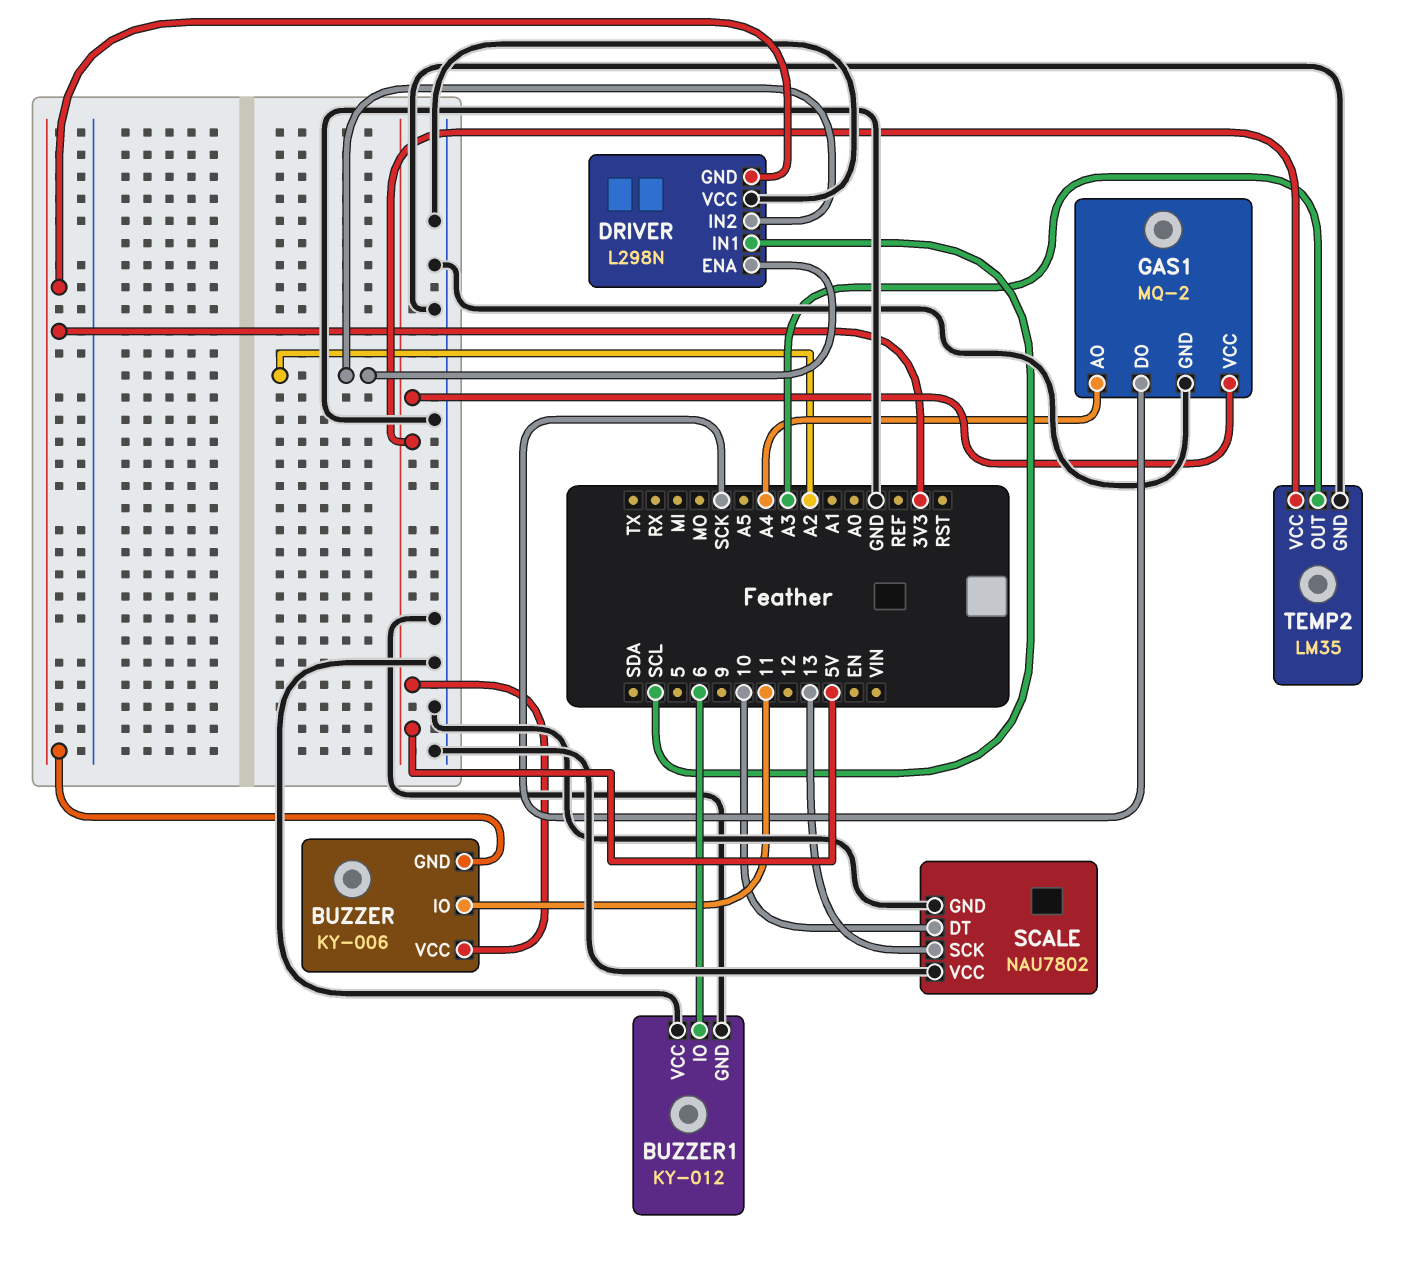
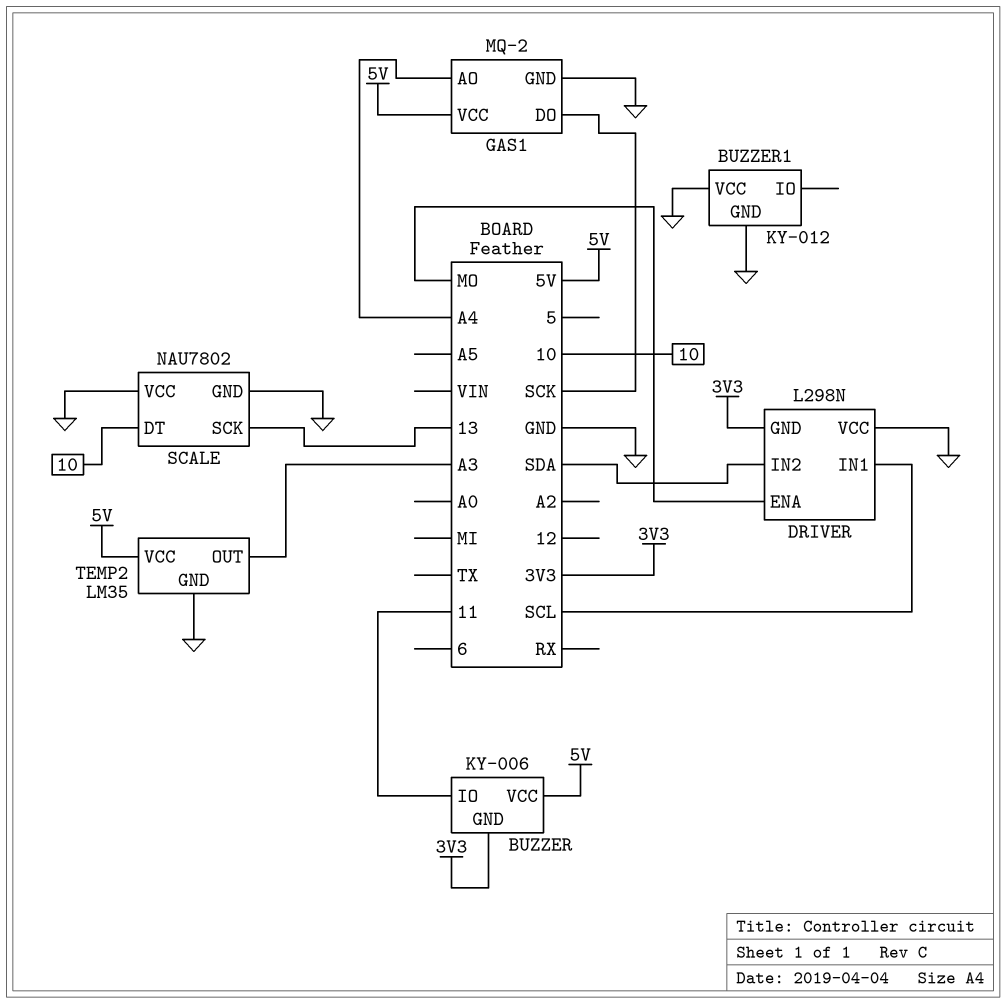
BUZZER1 pin IO: 6 -> none
DRIVER pin ENA: A2 -> MO
DRIVER pin IN2: A2 -> SDA

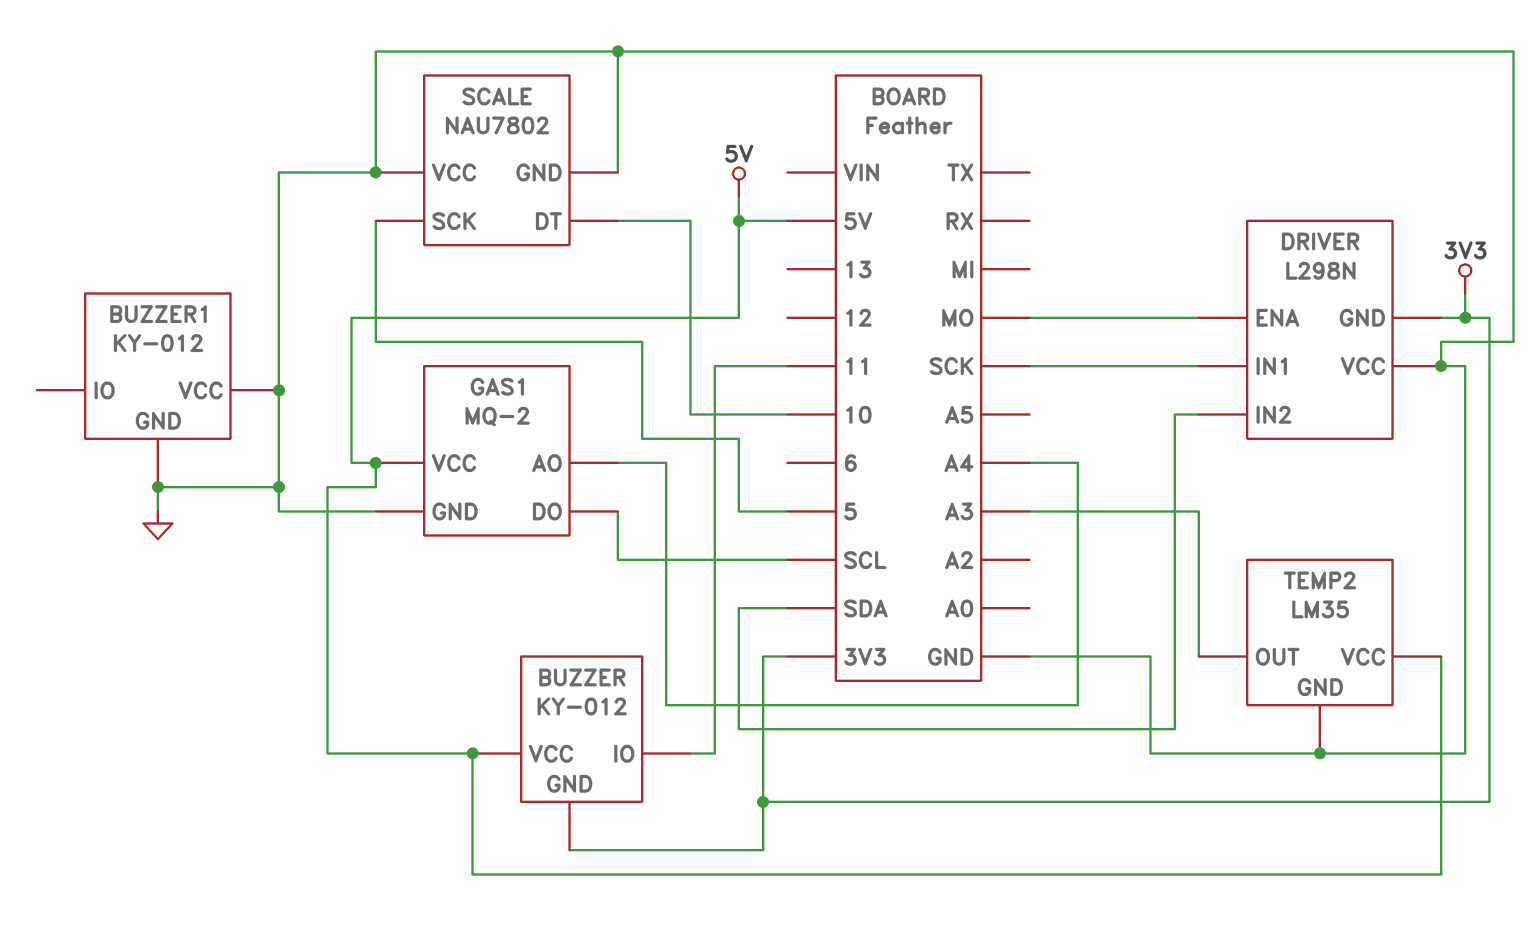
BUZZER: KY-006 -> KY-012
DRIVER pin IN1: SCL -> SCK
GAS1 pin DO: SCK -> SCL
SCALE pin SCK: 13 -> 5

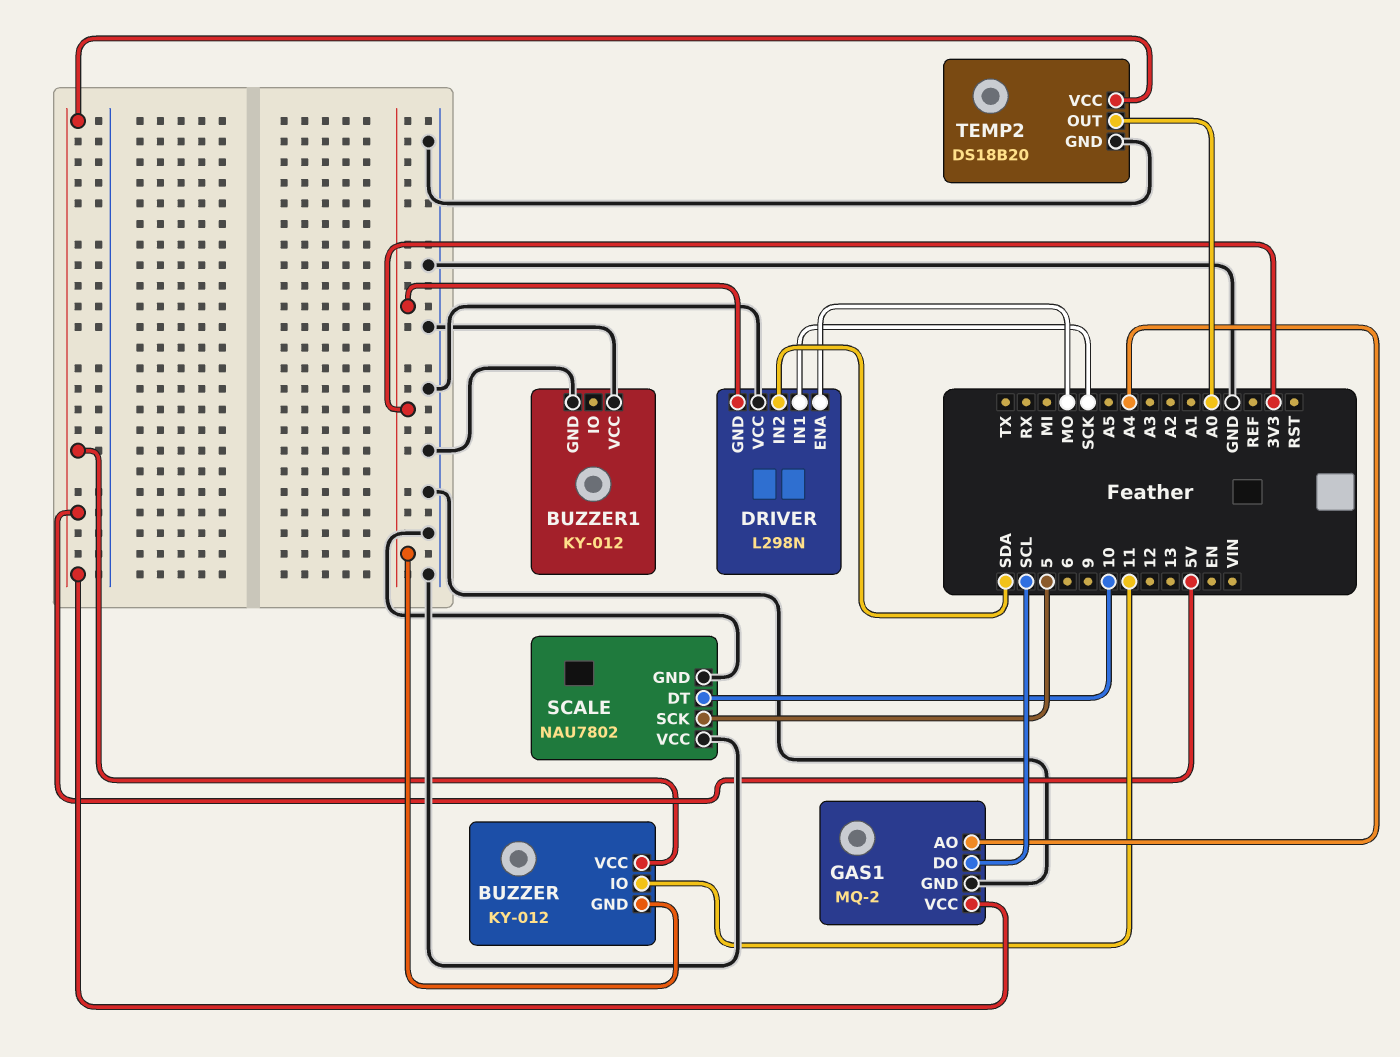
TEMP2: LM35 -> DS18B20
TEMP2 pin OUT: A3 -> A0

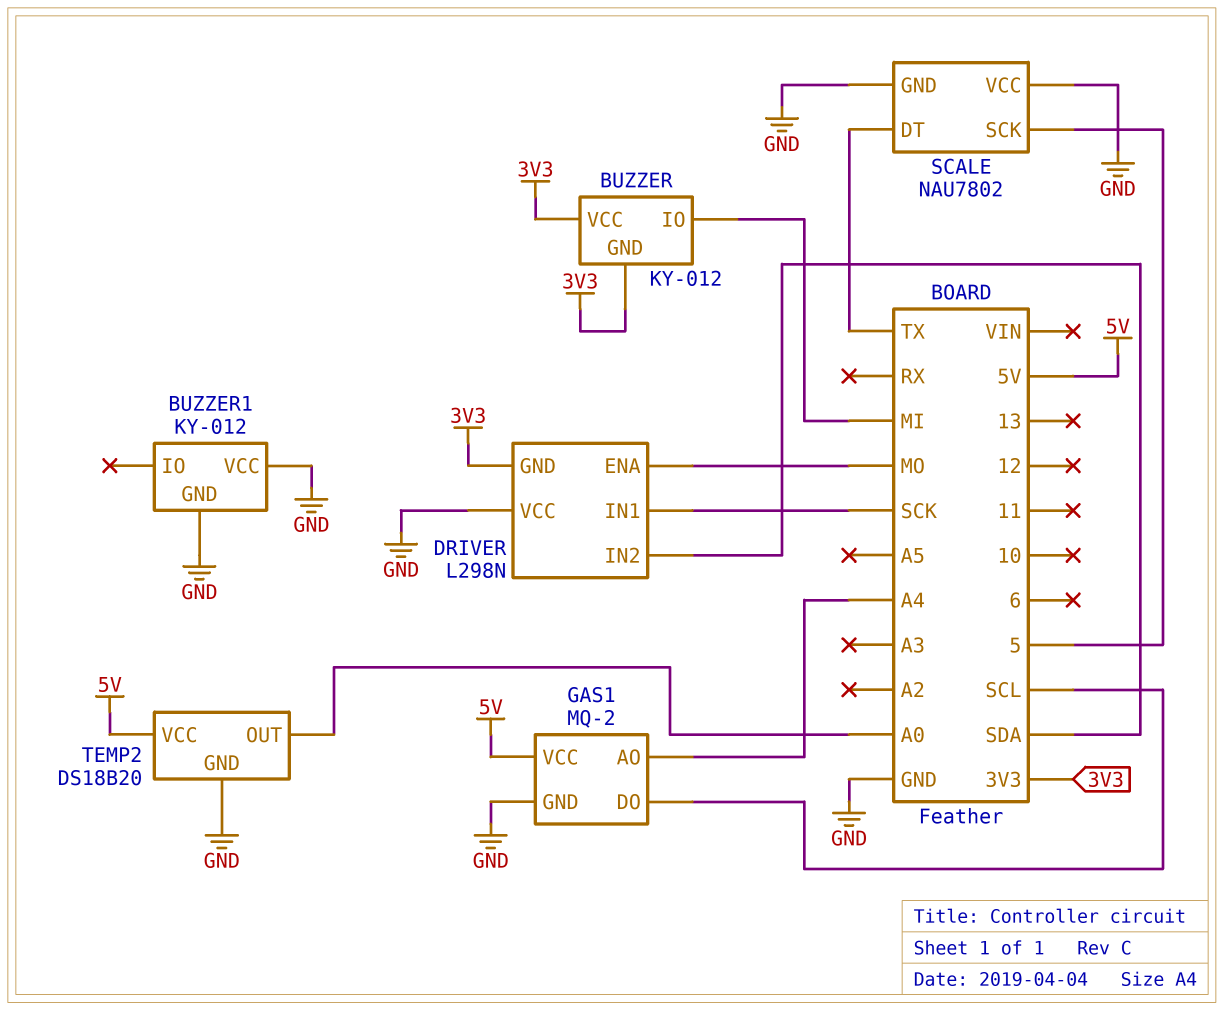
BUZZER pin IO: 11 -> MI
BUZZER pin VCC: 5V -> 3V3
SCALE pin DT: 10 -> TX

